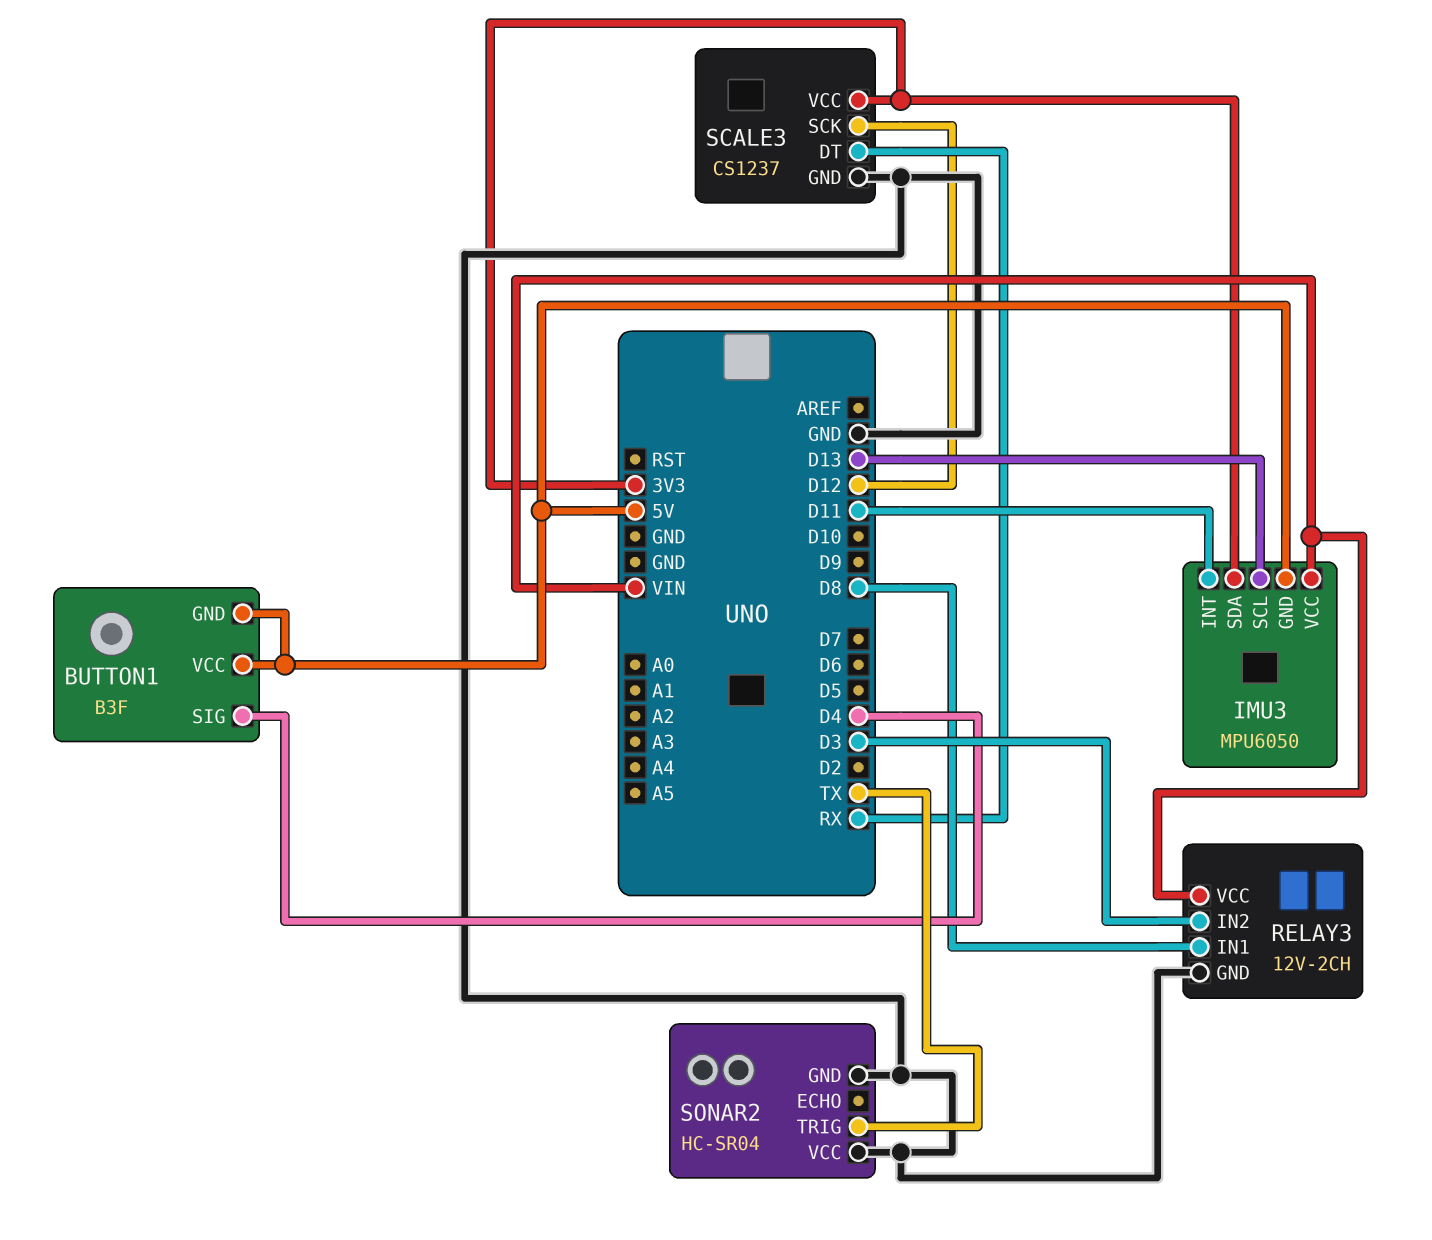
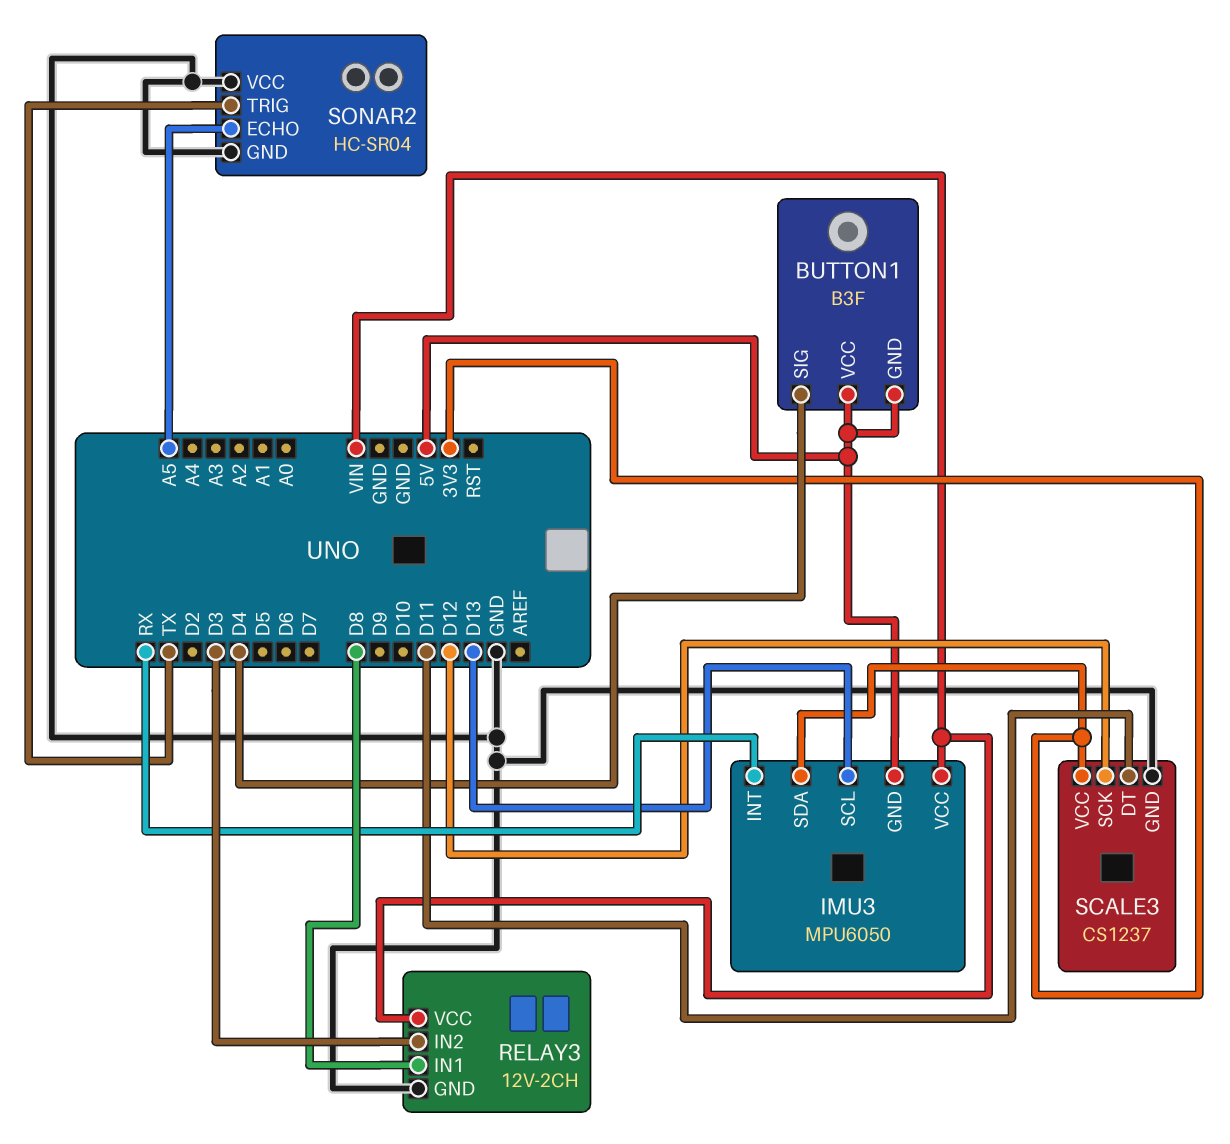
IMU3 pin INT: D11 -> RX
SCALE3 pin DT: RX -> D11
SONAR2 pin ECHO: none -> A5

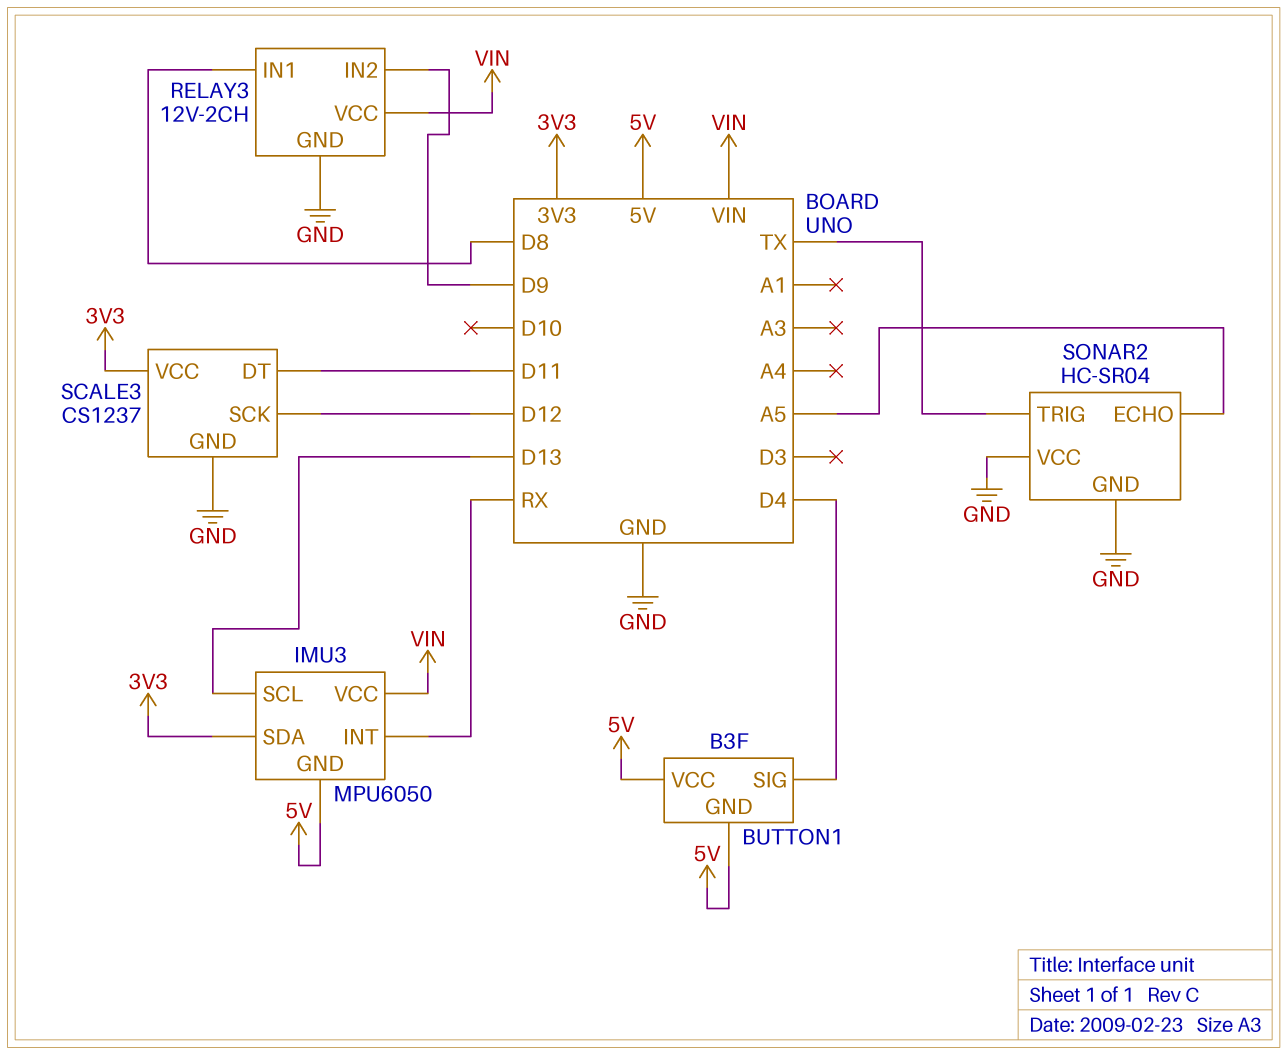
RELAY3 pin IN2: D3 -> D9

